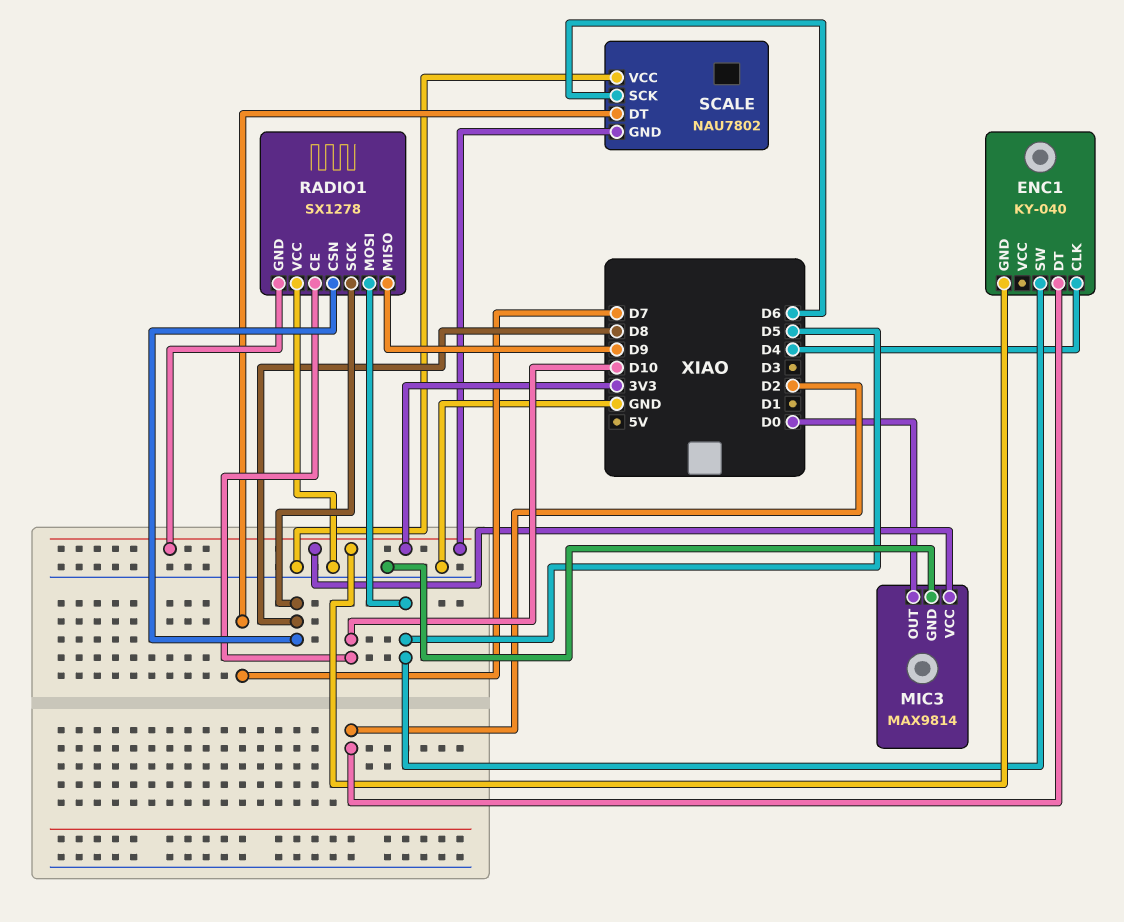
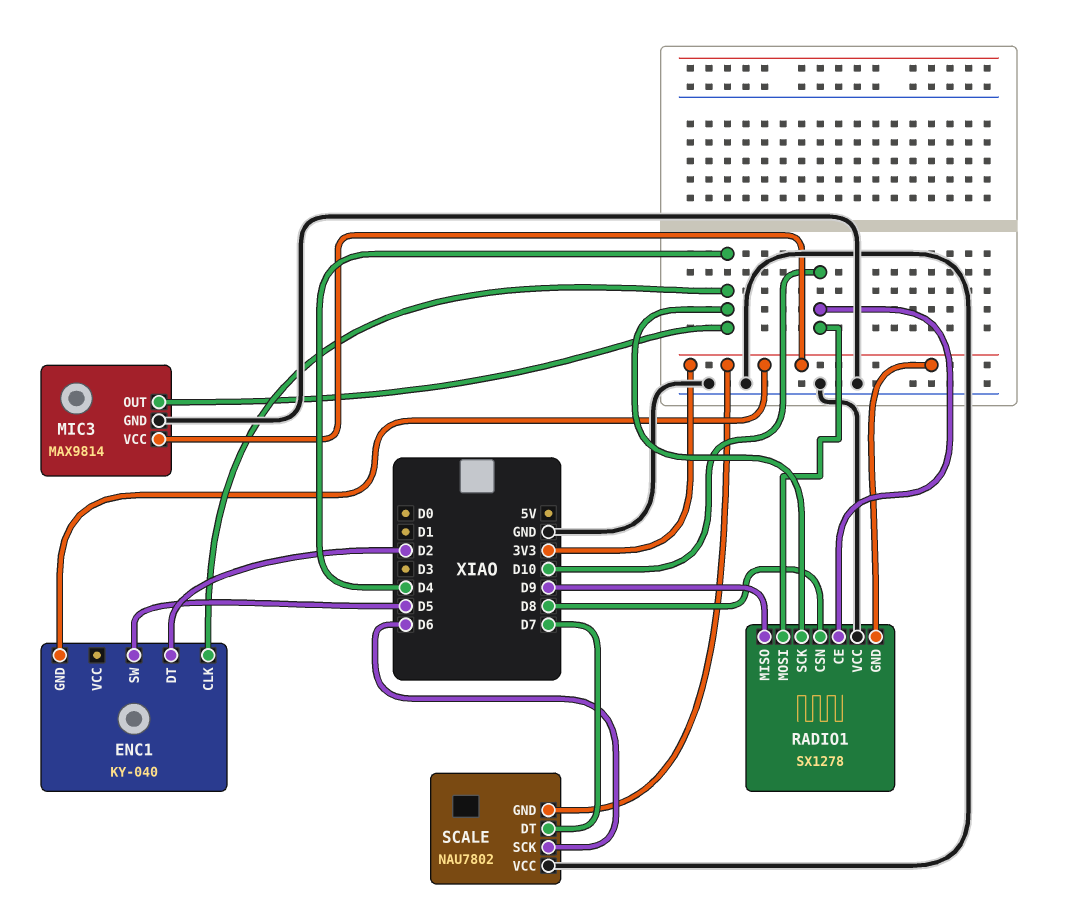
MIC3 pin OUT: D0 -> D4
RADIO1 pin MOSI: D5 -> D10
RADIO1 pin SCK: D8 -> D4

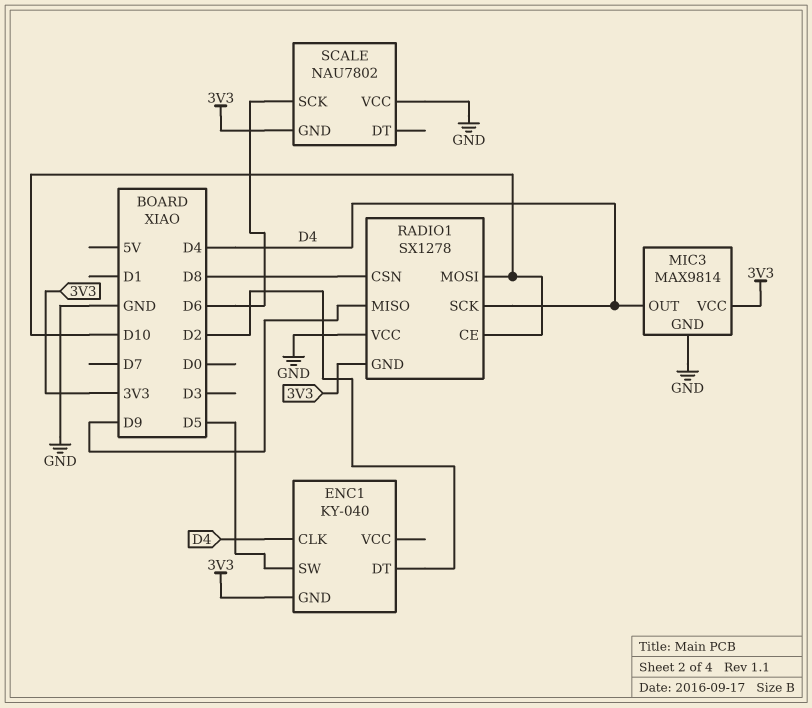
SCALE pin DT: D7 -> none

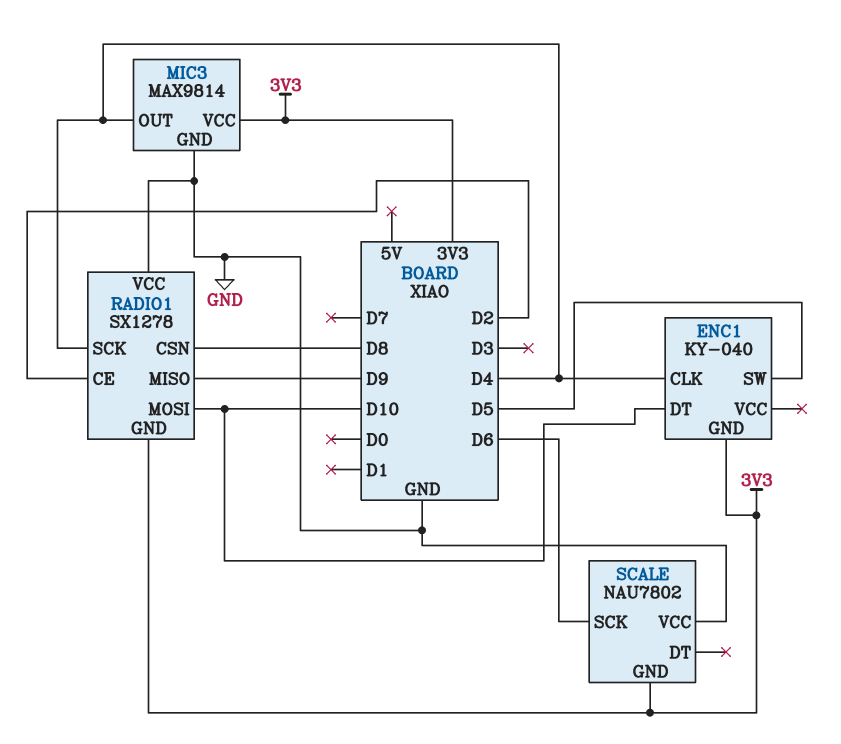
ENC1 pin DT: D2 -> D10
RADIO1 pin CE: D10 -> D2

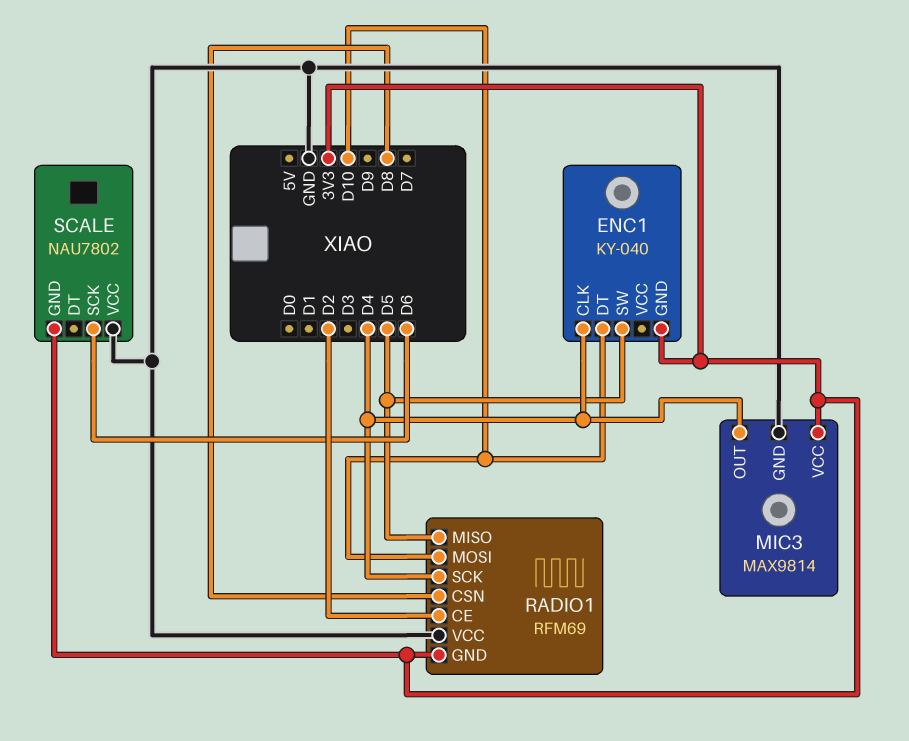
RADIO1: SX1278 -> RFM69
RADIO1 pin MISO: D9 -> D5

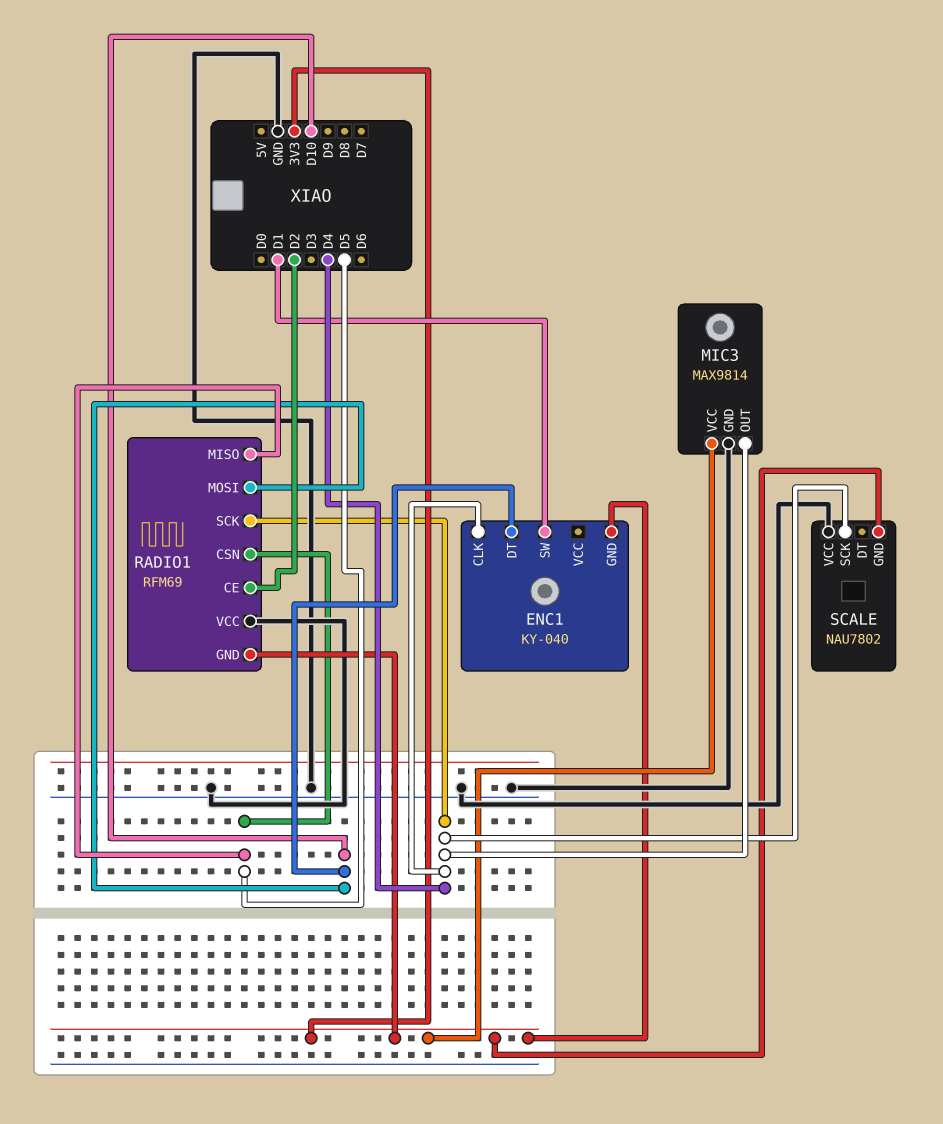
ENC1 pin SW: D5 -> D1
RADIO1 pin CSN: D8 -> D5
SCALE pin SCK: D6 -> D4

